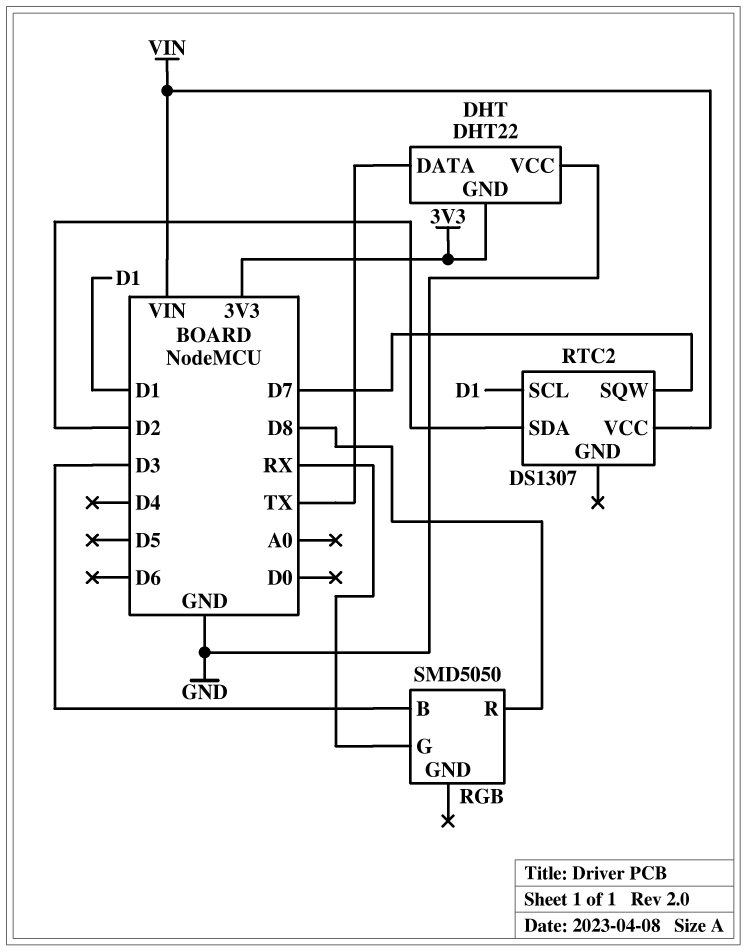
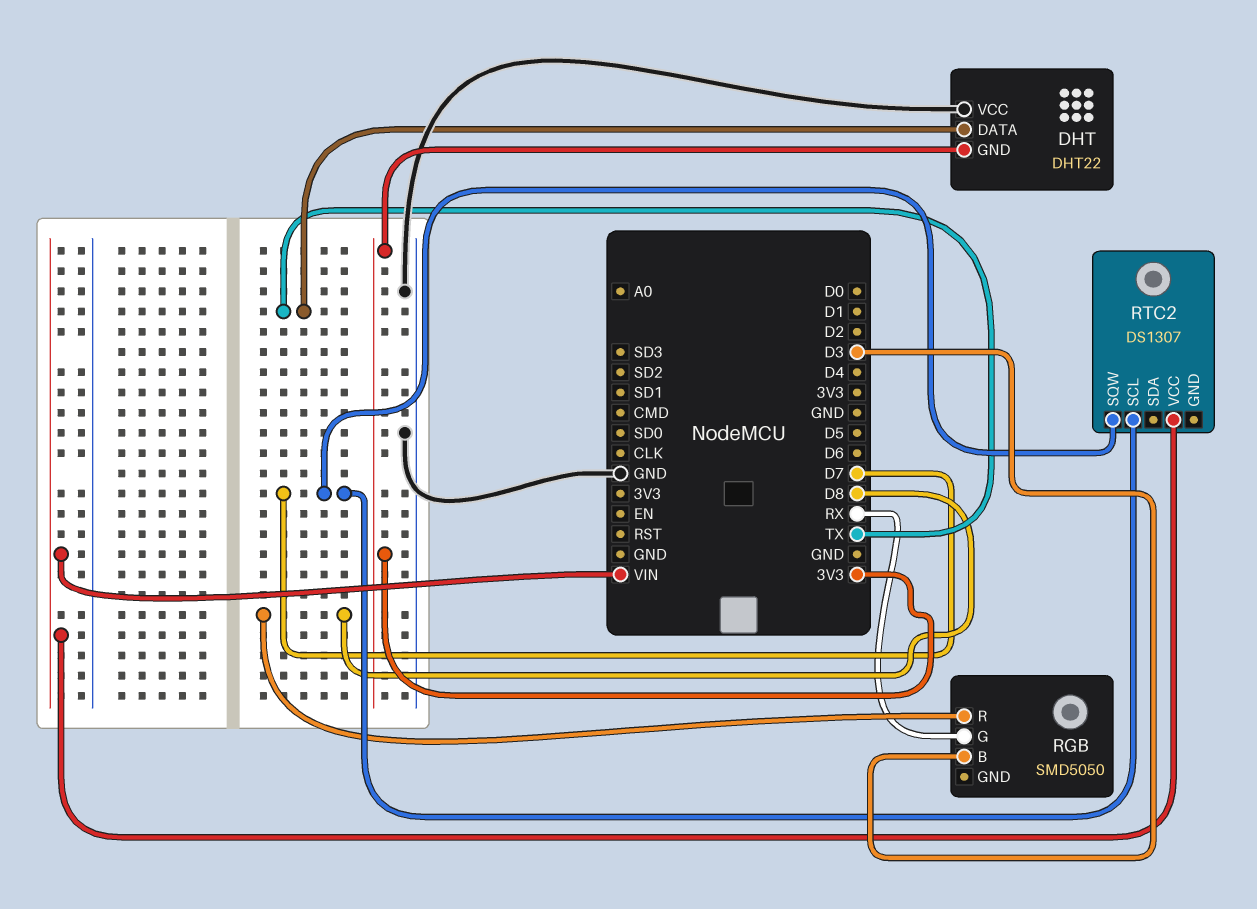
RTC2 pin SCL: D1 -> D7
RTC2 pin SDA: D2 -> none

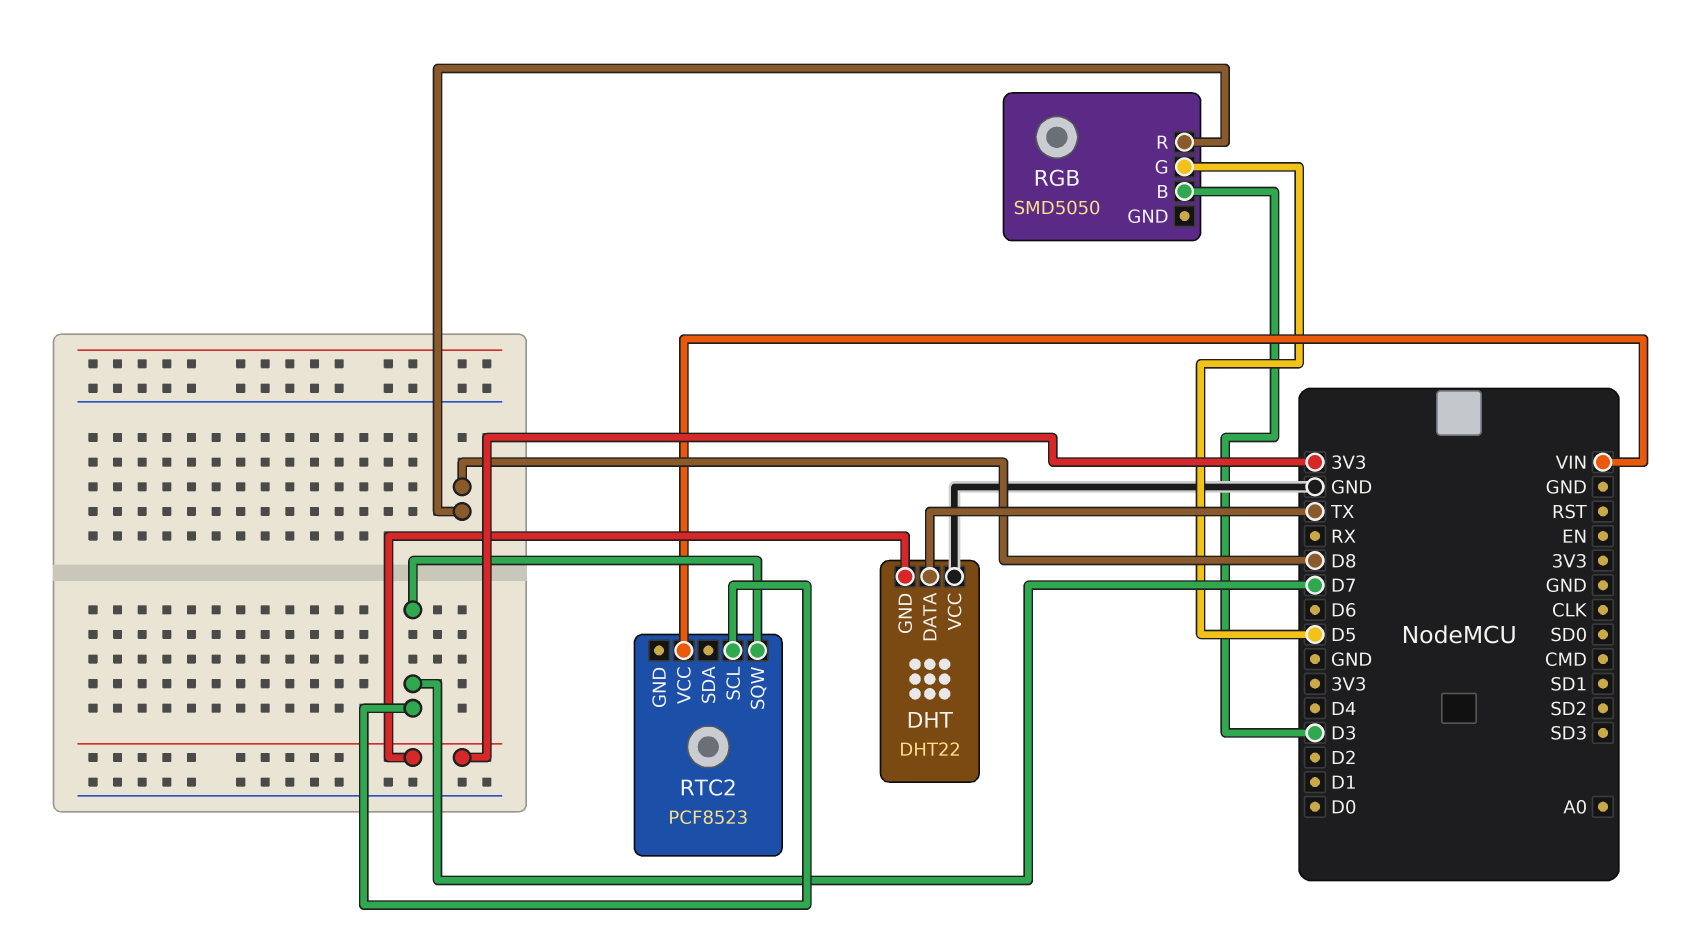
RGB pin G: RX -> D5
RTC2: DS1307 -> PCF8523

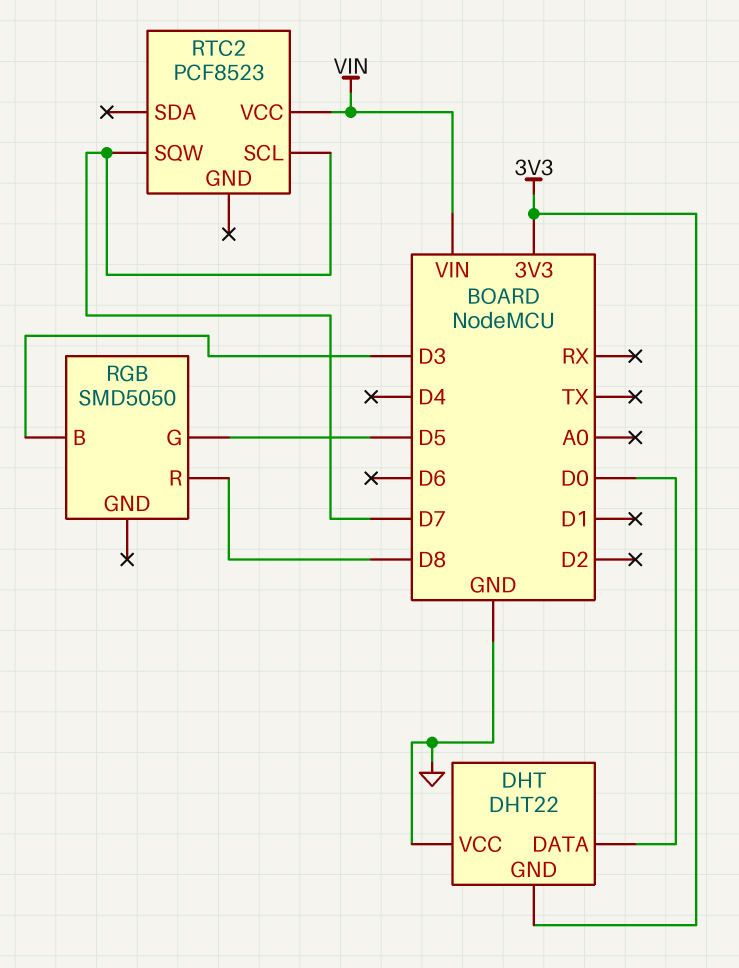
DHT pin DATA: TX -> D0

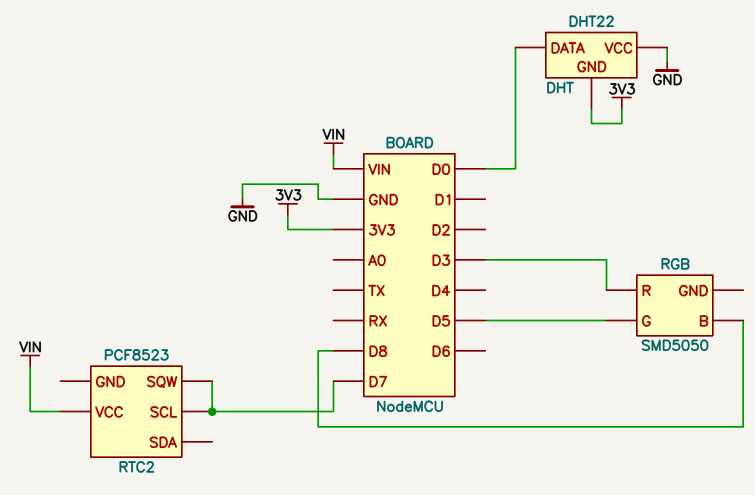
RGB pin B: D3 -> D8
RGB pin R: D8 -> D3

